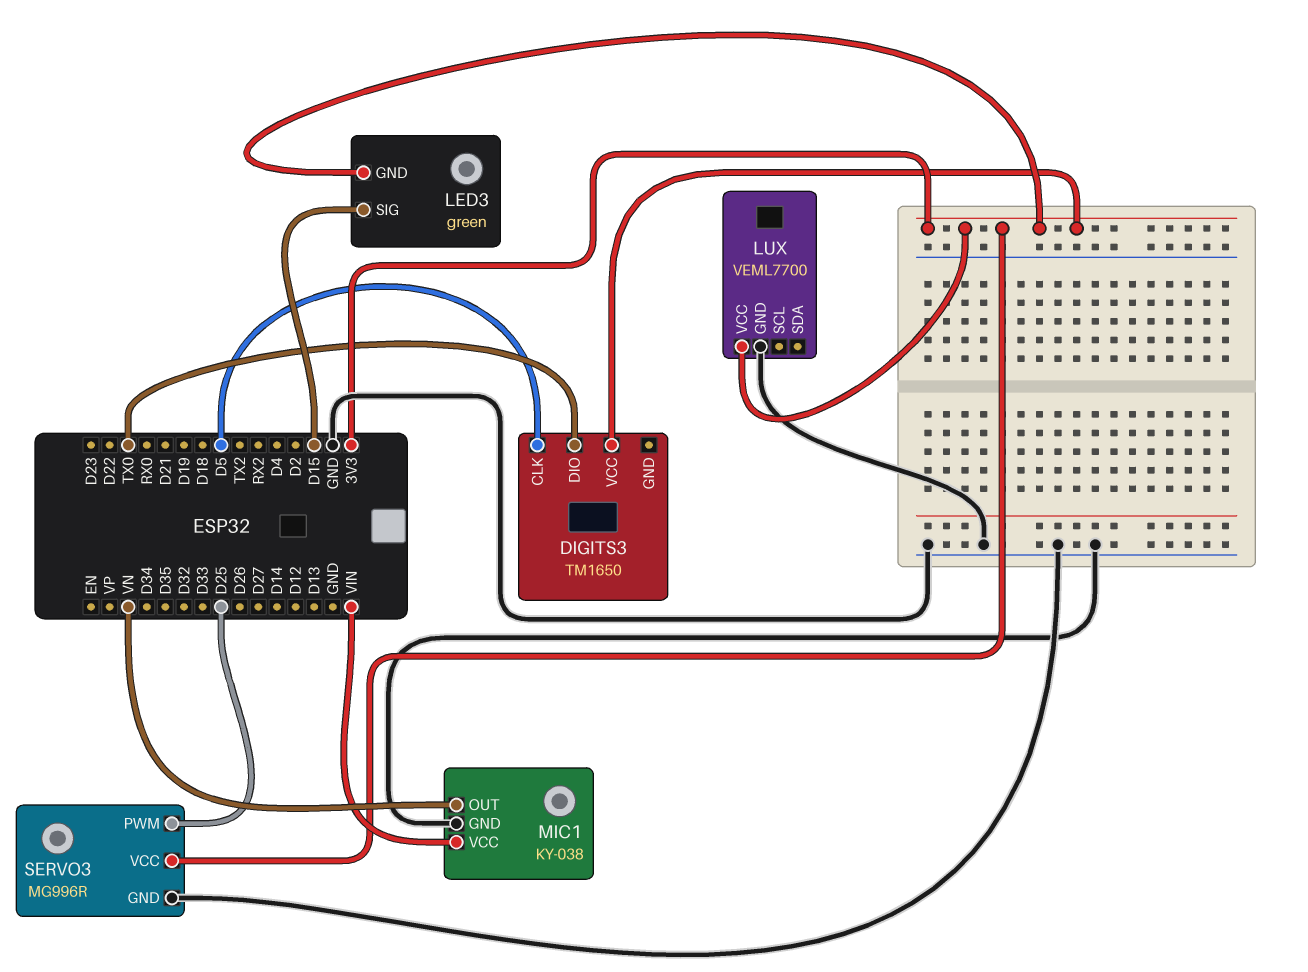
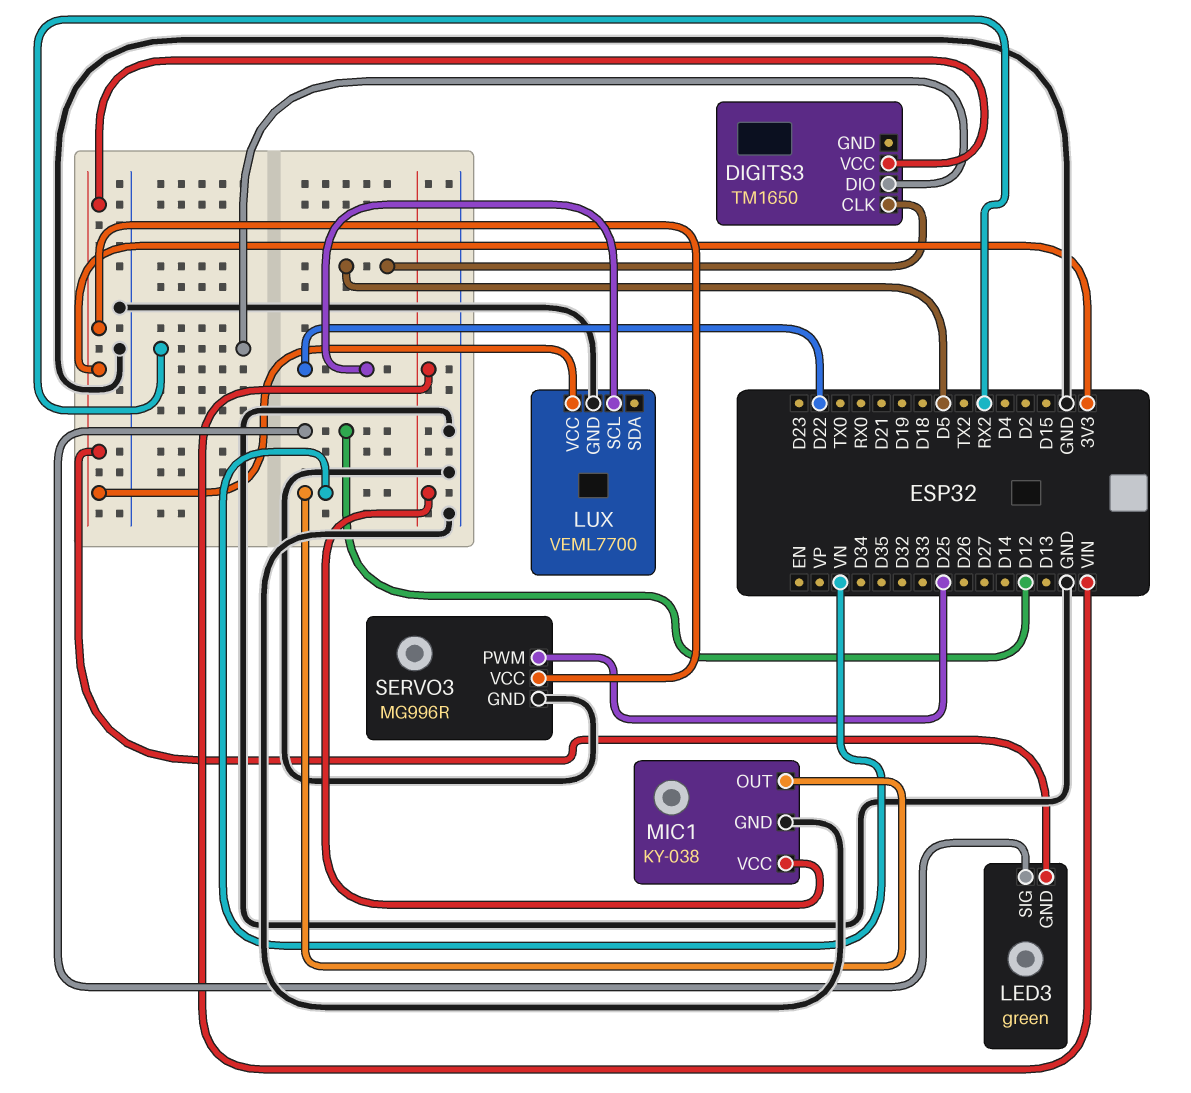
DIGITS3 pin DIO: TX0 -> RX2
LED3 pin SIG: D15 -> D12
LUX pin SCL: none -> D22

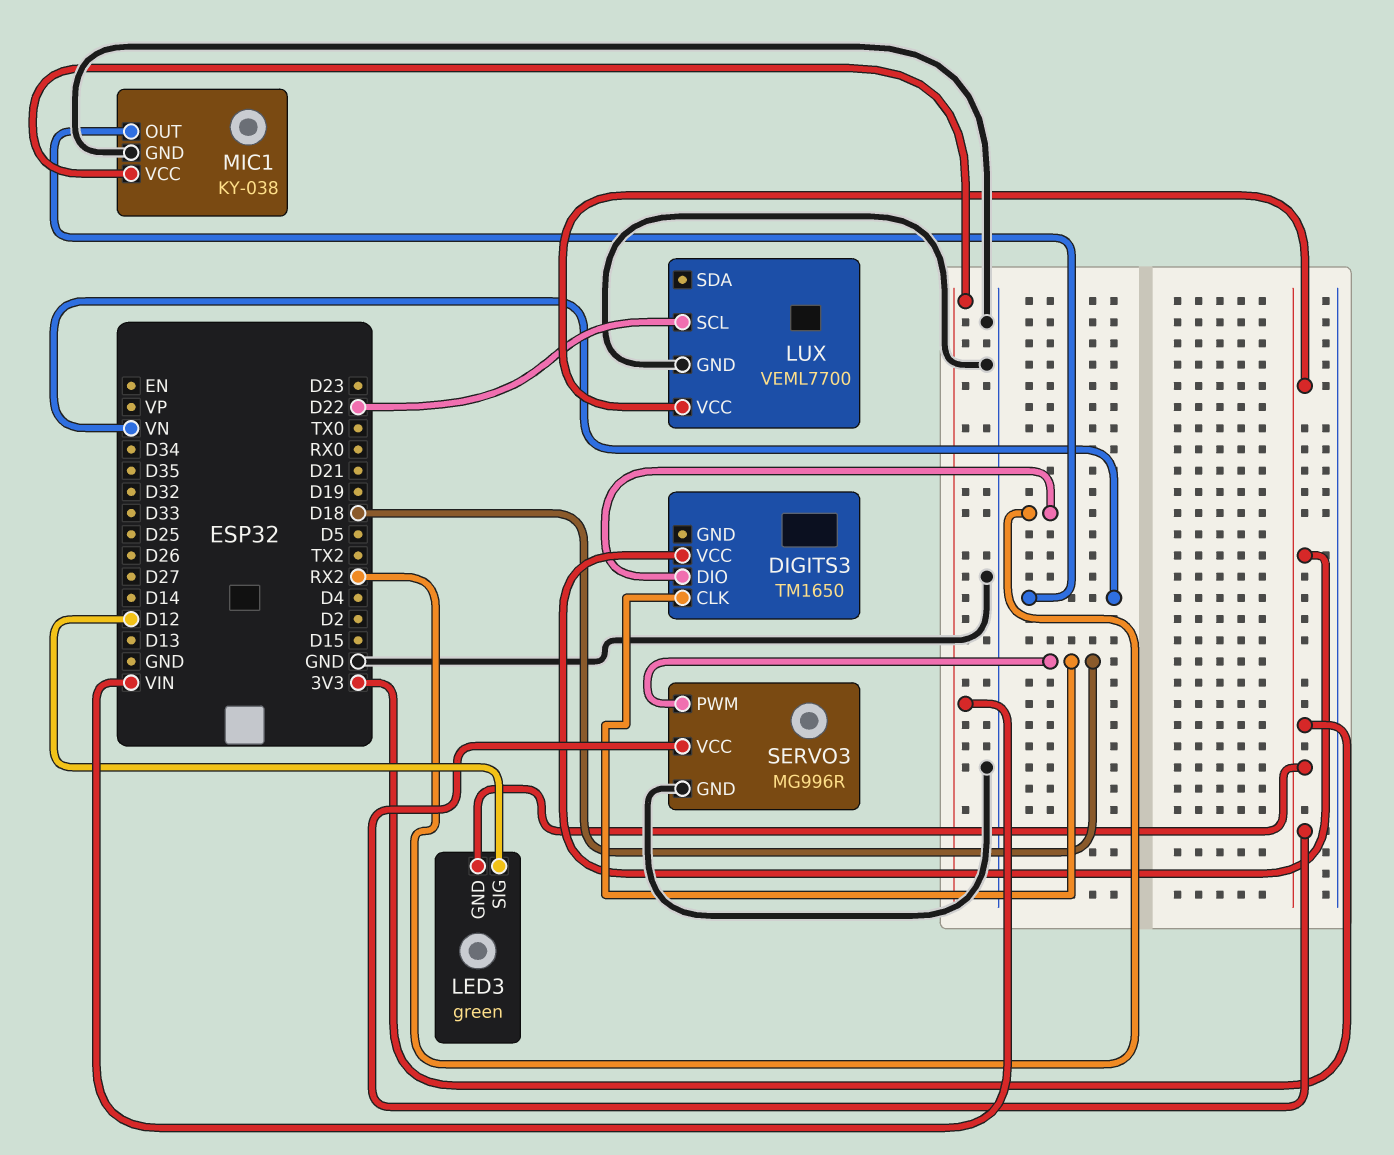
DIGITS3 pin CLK: D5 -> D18
SERVO3 pin PWM: D25 -> D18

